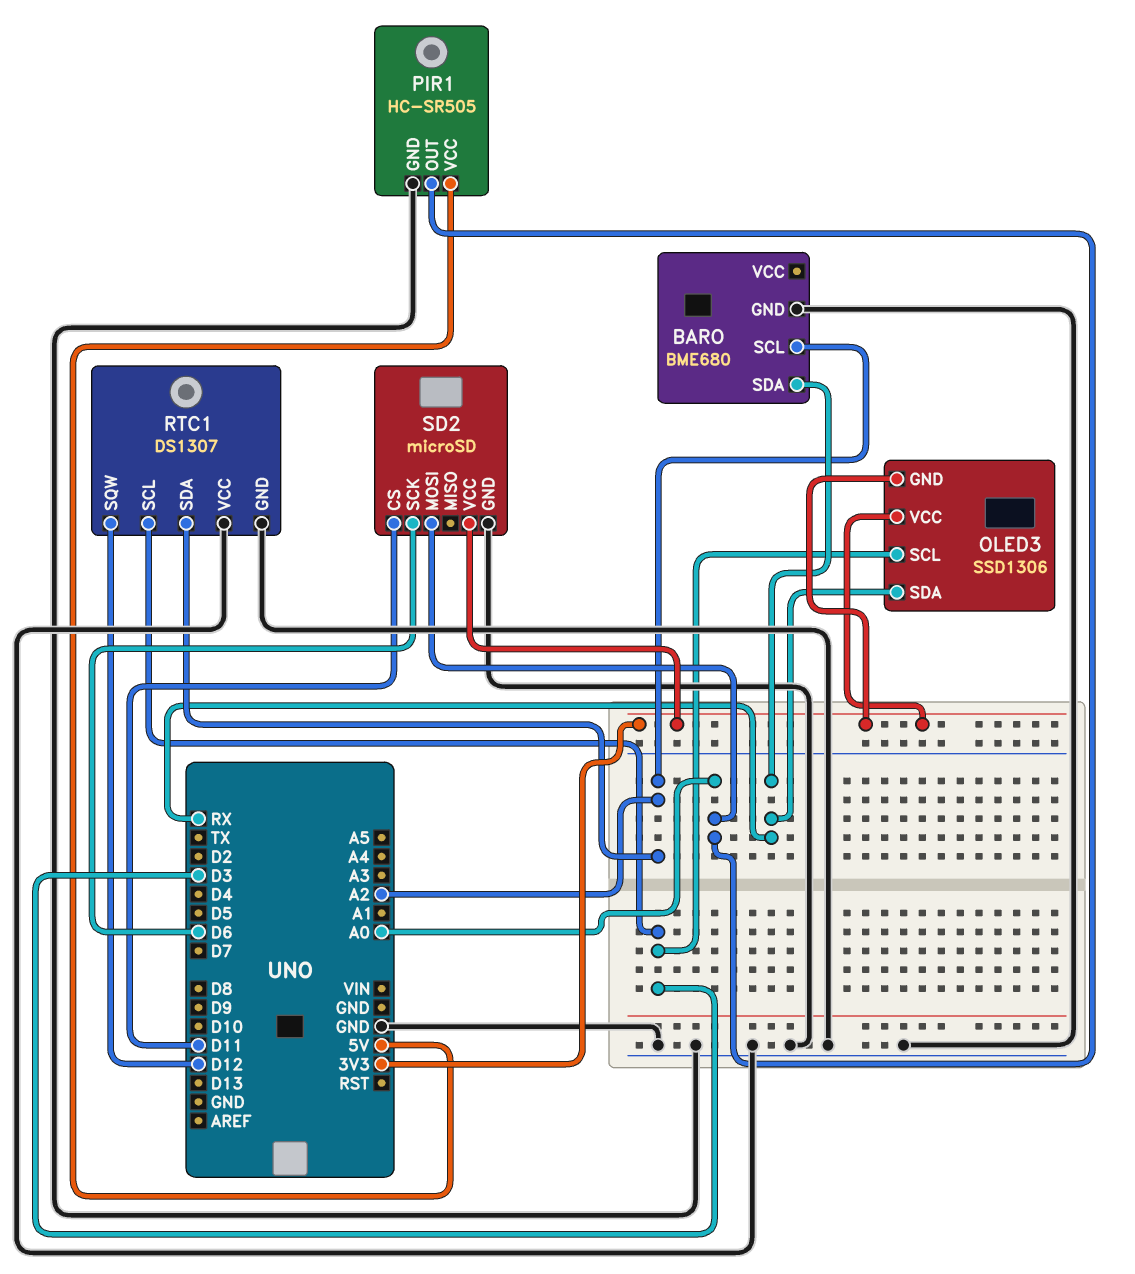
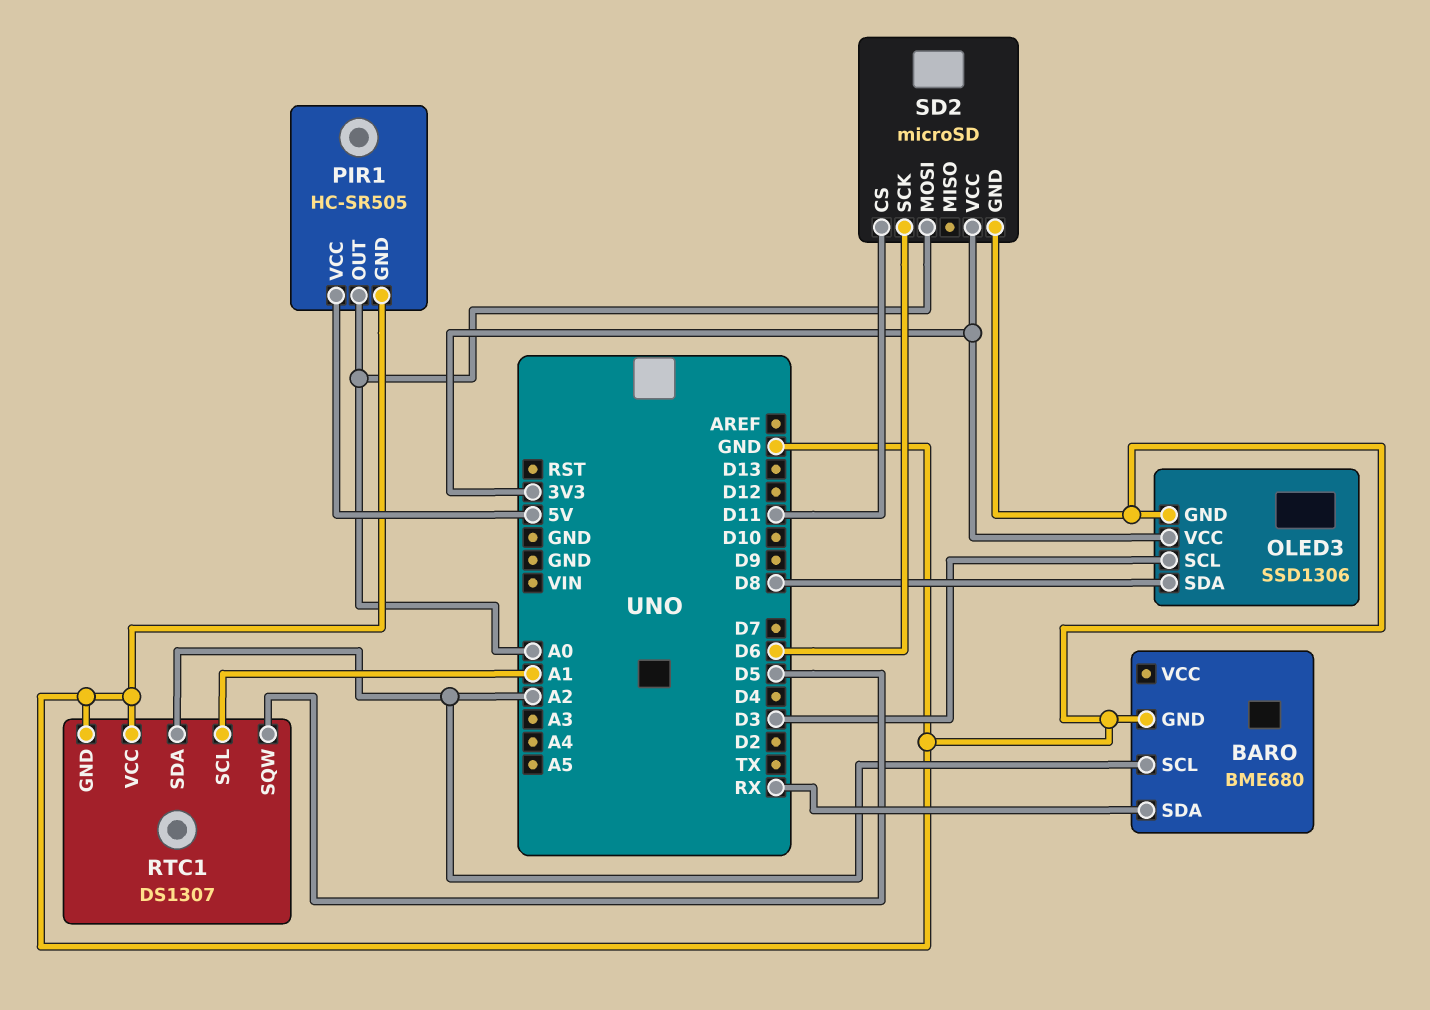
OLED3 pin GND: 3V3 -> GND
OLED3 pin SDA: RX -> D8
RTC1 pin SCL: D3 -> A1
RTC1 pin SQW: D12 -> D5

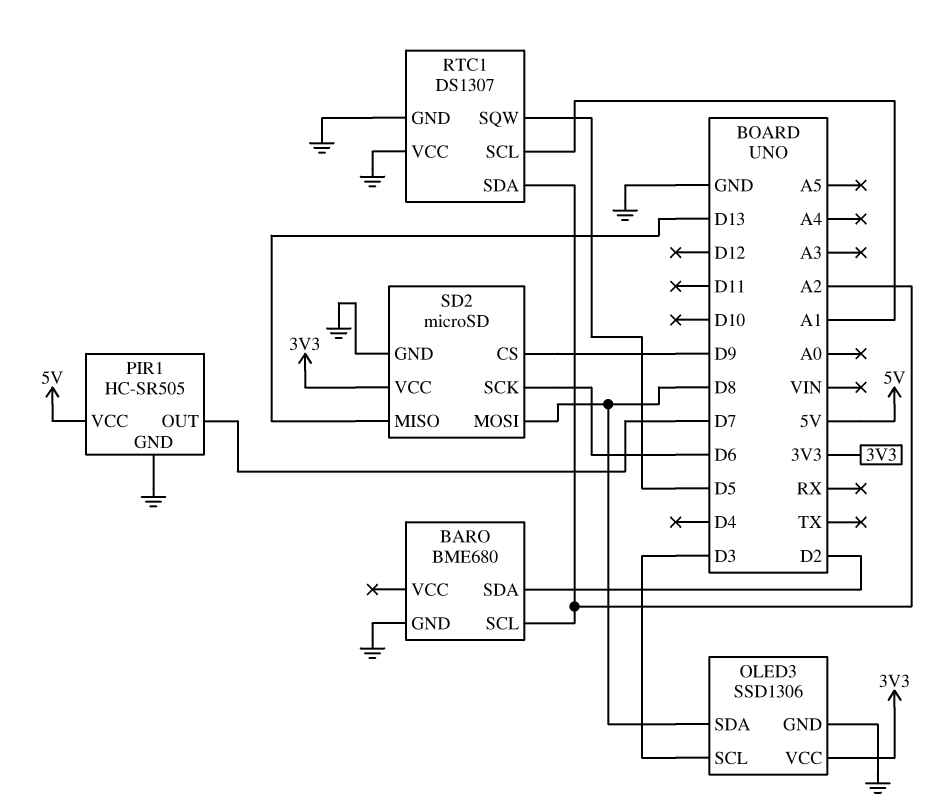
BARO pin SDA: RX -> D2
PIR1 pin OUT: A0 -> D7
SD2 pin CS: D11 -> D9
SD2 pin MISO: none -> D13
SD2 pin MOSI: A0 -> D8

